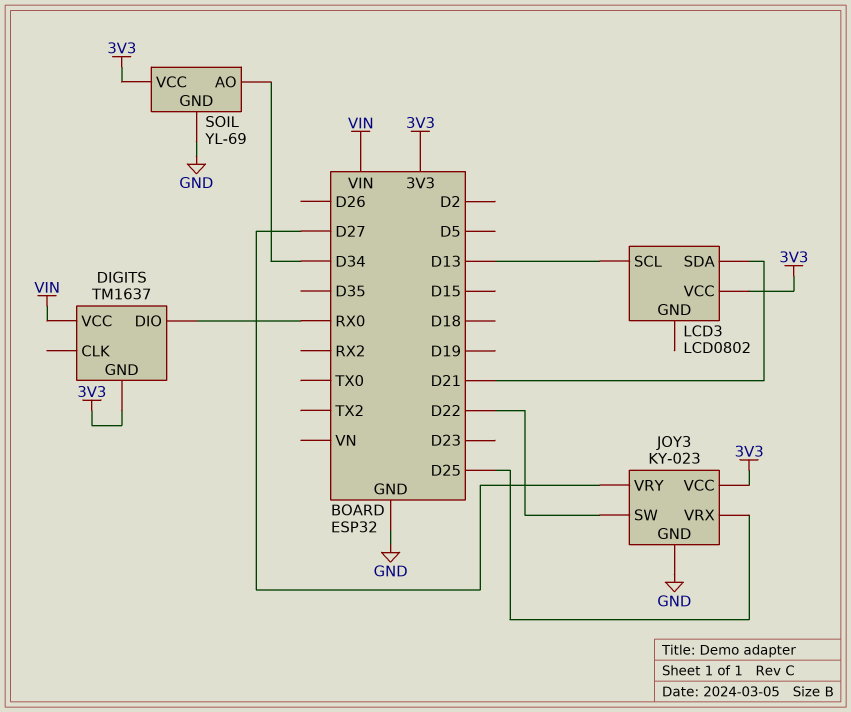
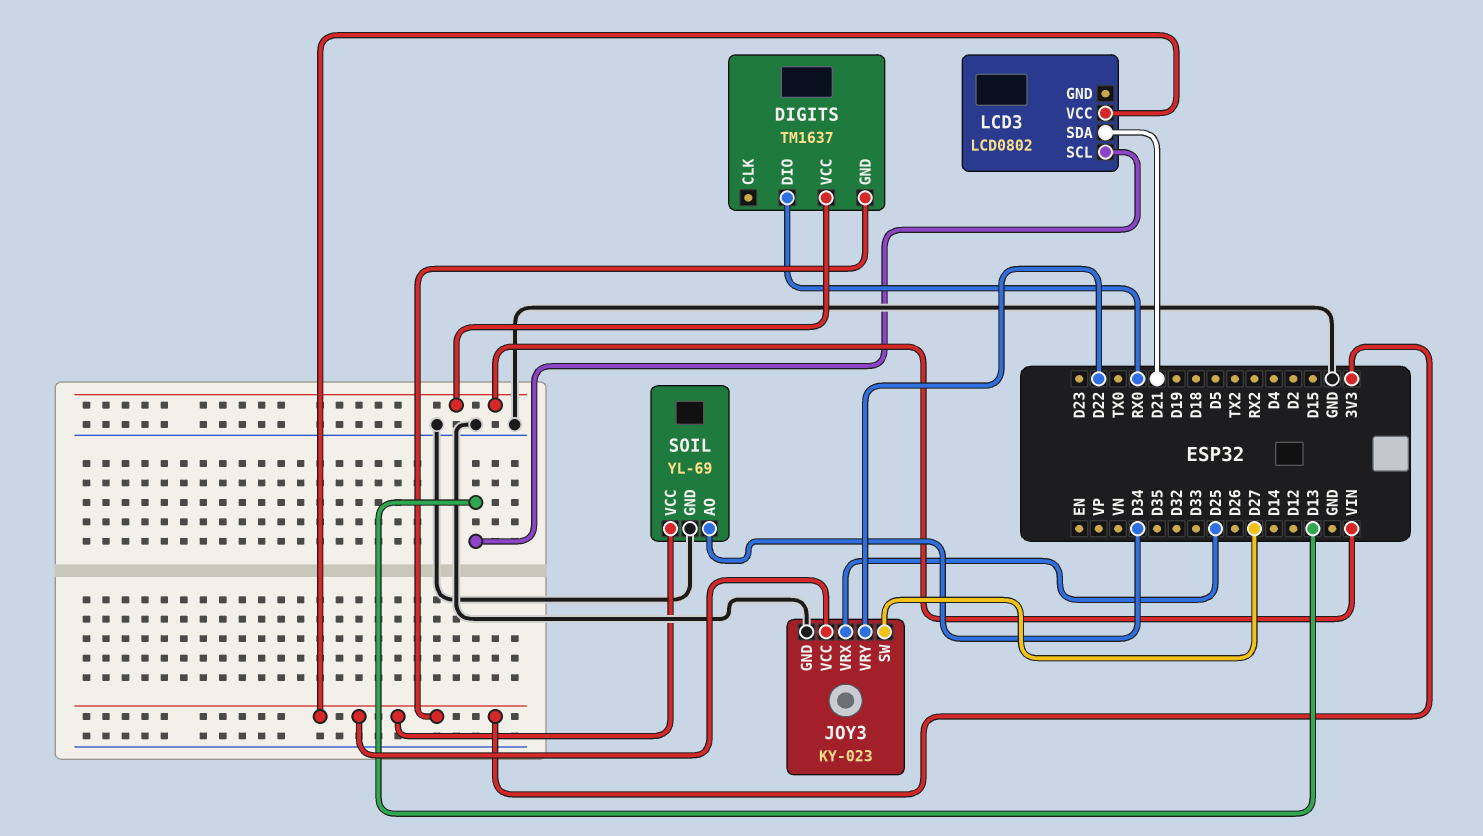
JOY3 pin SW: D22 -> D27
JOY3 pin VRY: D27 -> D22

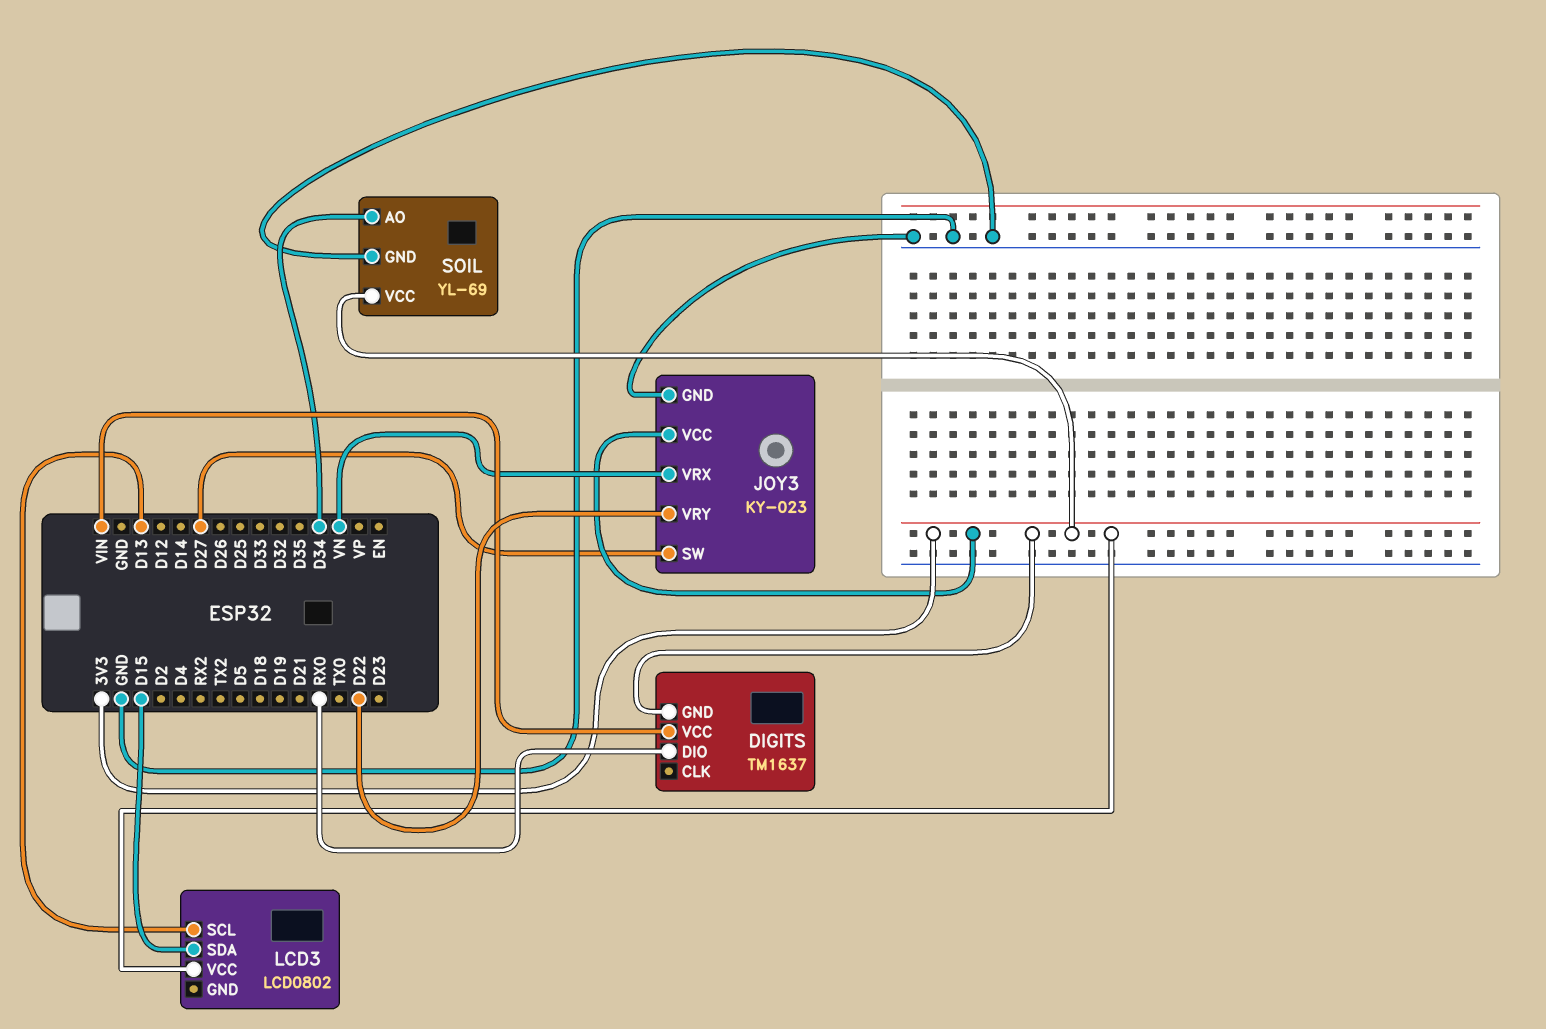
JOY3 pin VRX: D25 -> VN
LCD3 pin SDA: D21 -> D15

